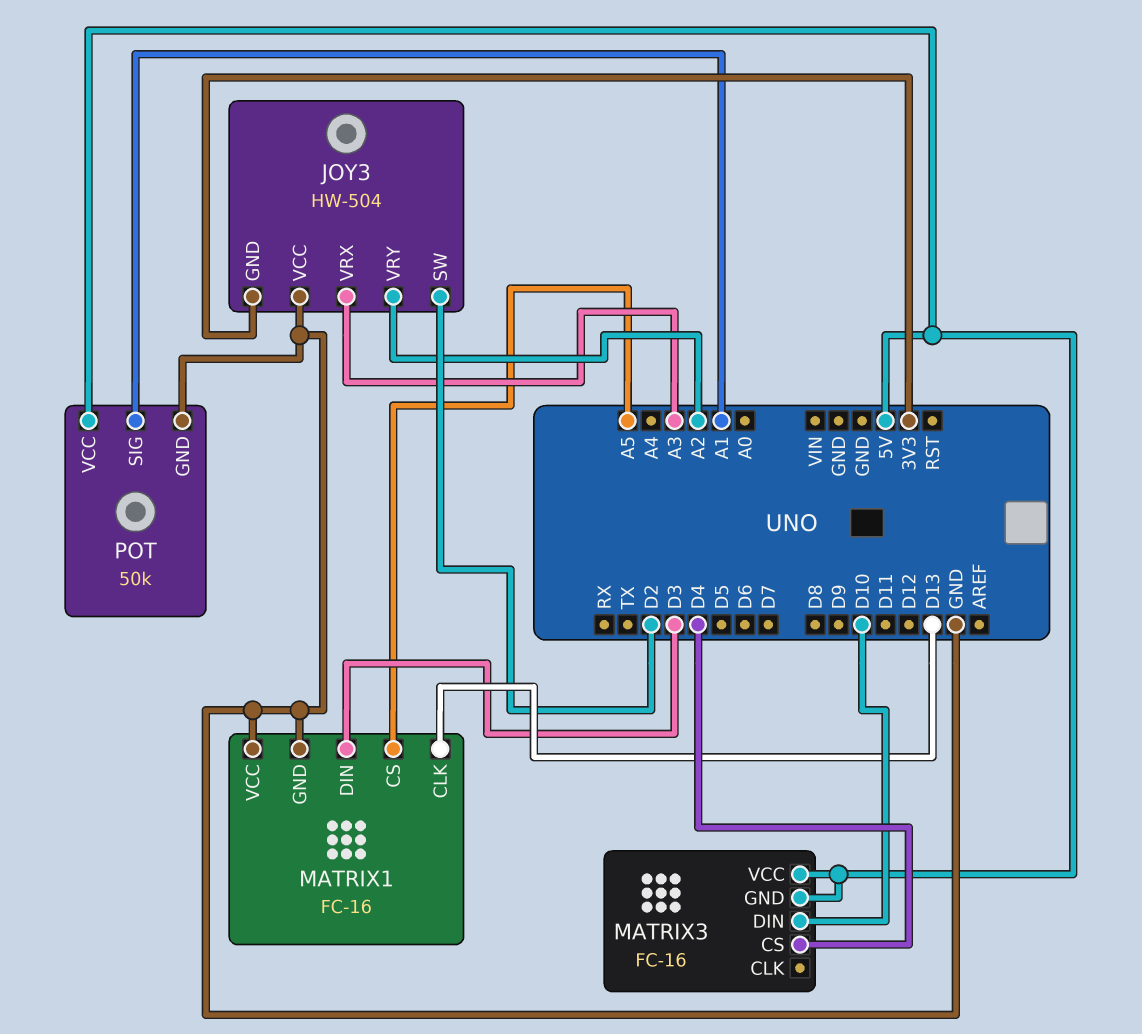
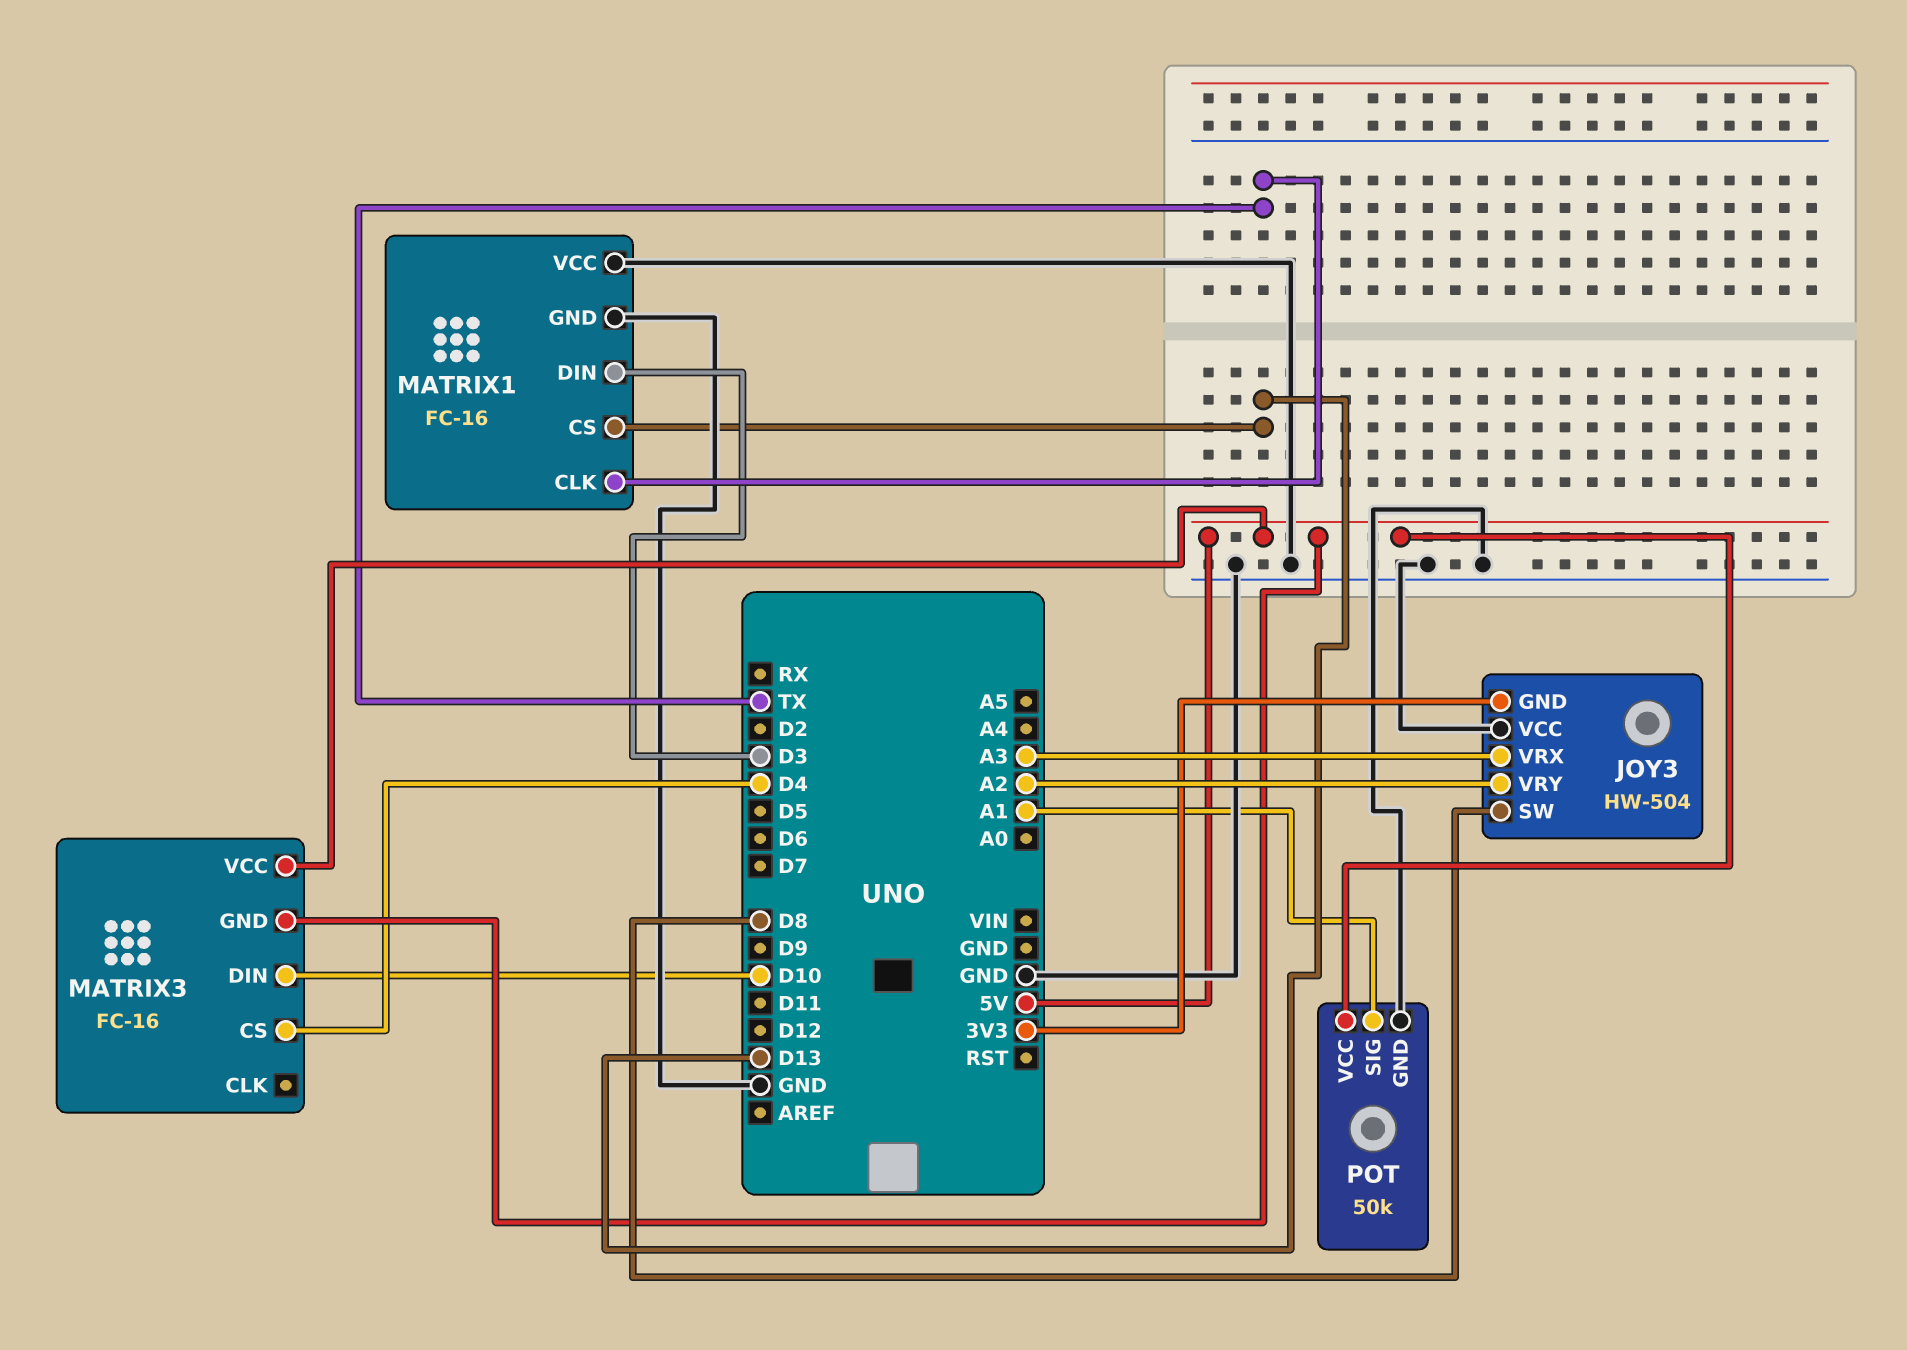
JOY3 pin SW: D2 -> D8
MATRIX1 pin CLK: D13 -> TX
MATRIX1 pin CS: A5 -> D13

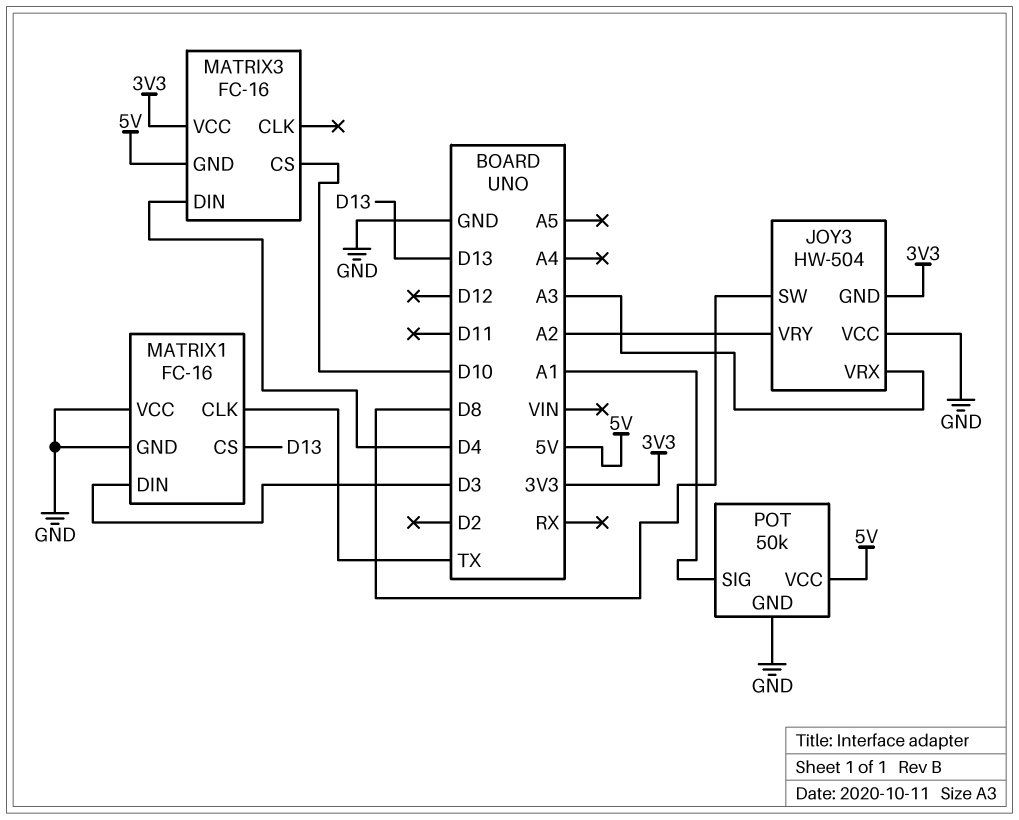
MATRIX3 pin CS: D4 -> D10
MATRIX3 pin DIN: D10 -> D4
MATRIX3 pin VCC: 5V -> 3V3

